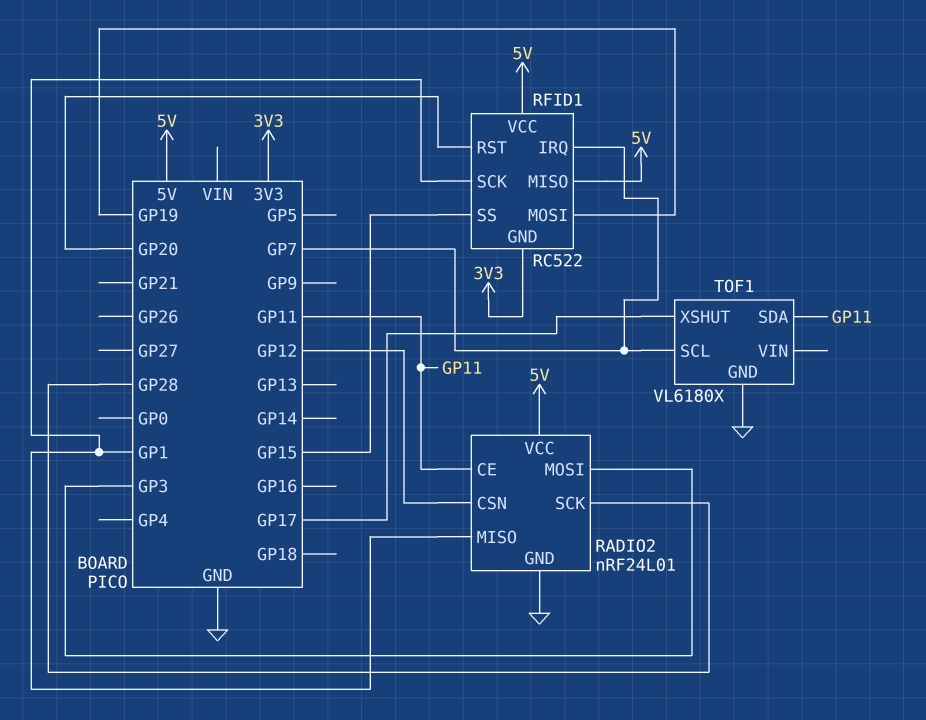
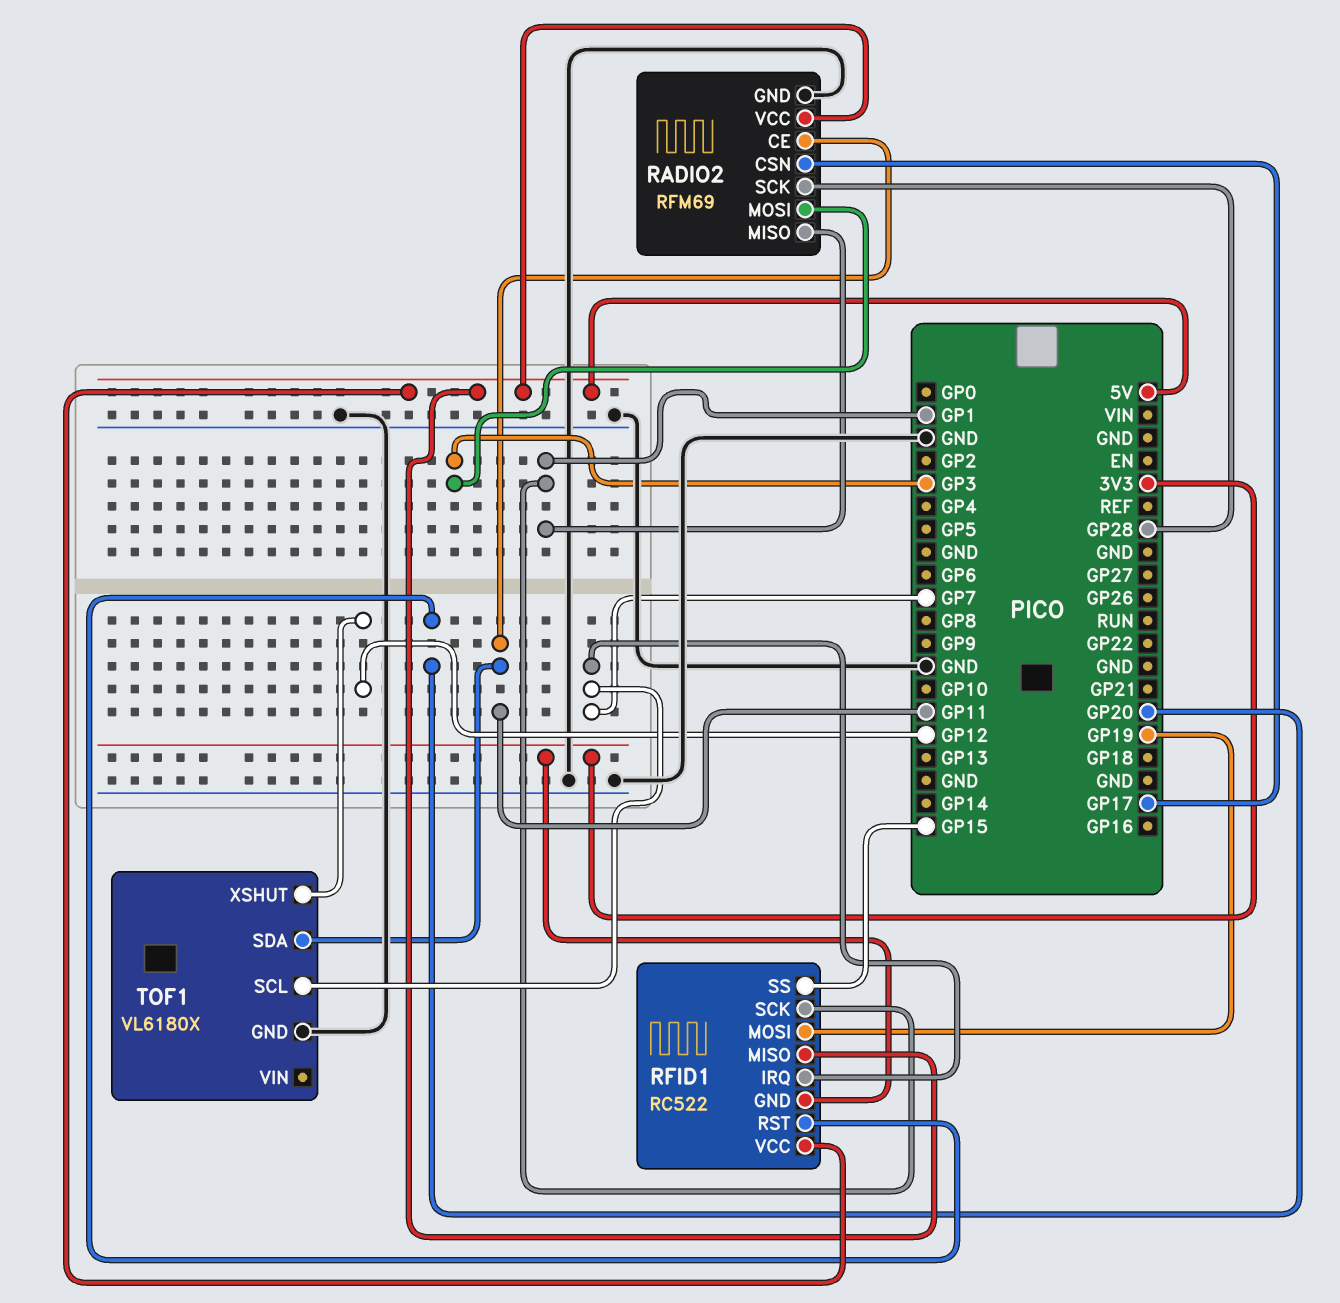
RADIO2: nRF24L01 -> RFM69
RADIO2 pin CSN: GP12 -> GP17
TOF1 pin XSHUT: GP17 -> GP12

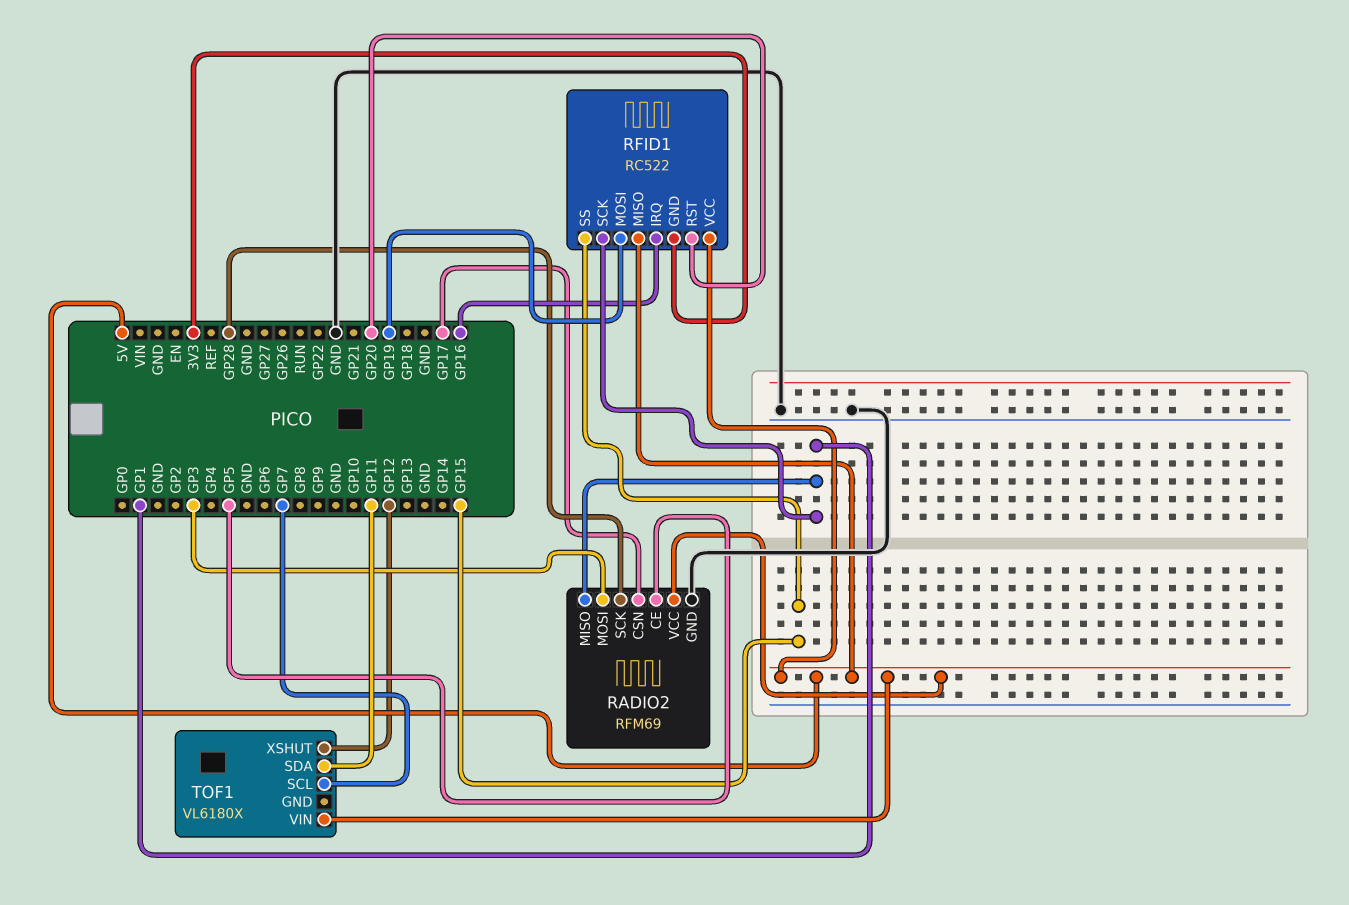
RADIO2 pin CE: GP11 -> GP5
RFID1 pin IRQ: GP7 -> GP16
TOF1 pin GND: GND -> none
TOF1 pin VIN: none -> 5V

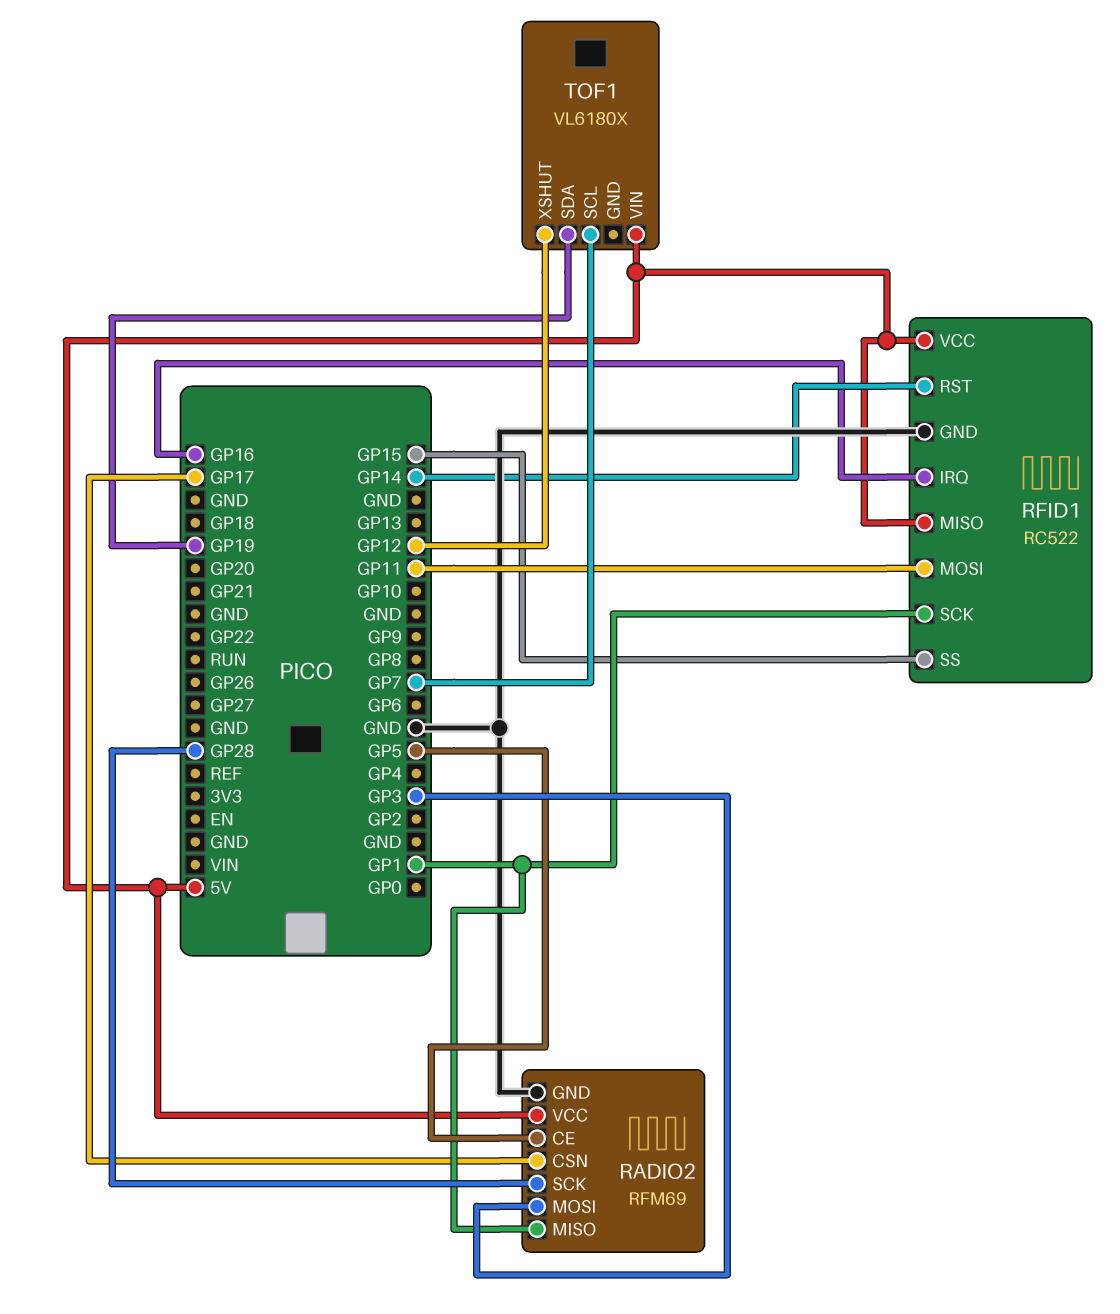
RFID1 pin GND: 3V3 -> GND
RFID1 pin MOSI: GP19 -> GP11
RFID1 pin RST: GP20 -> GP14
TOF1 pin SDA: GP11 -> GP19

